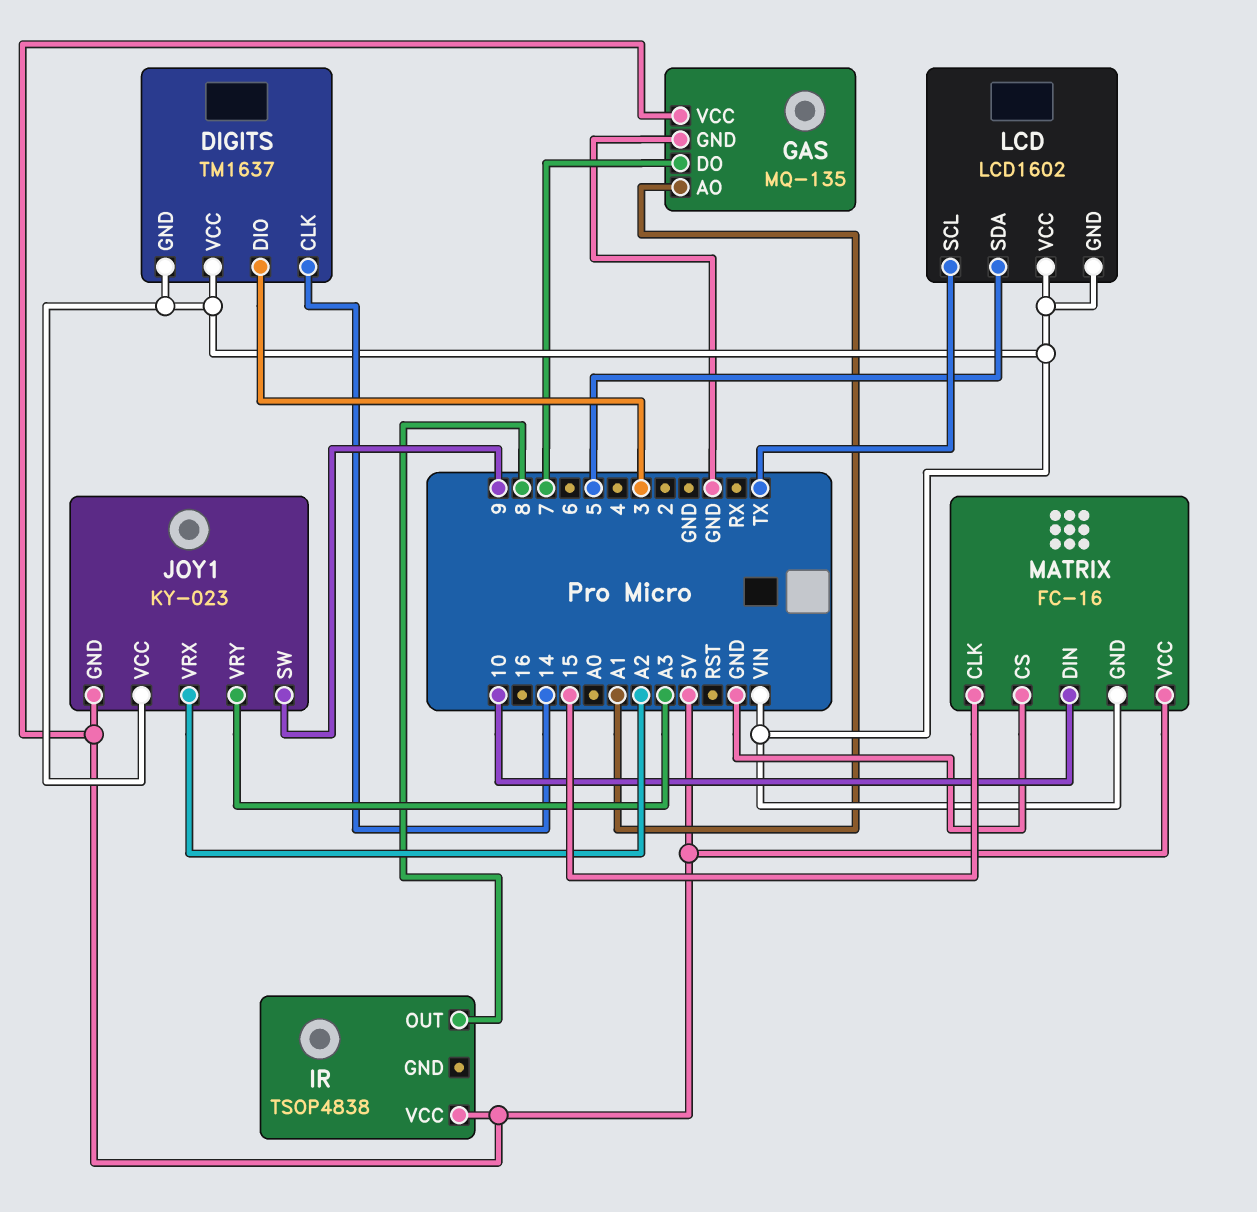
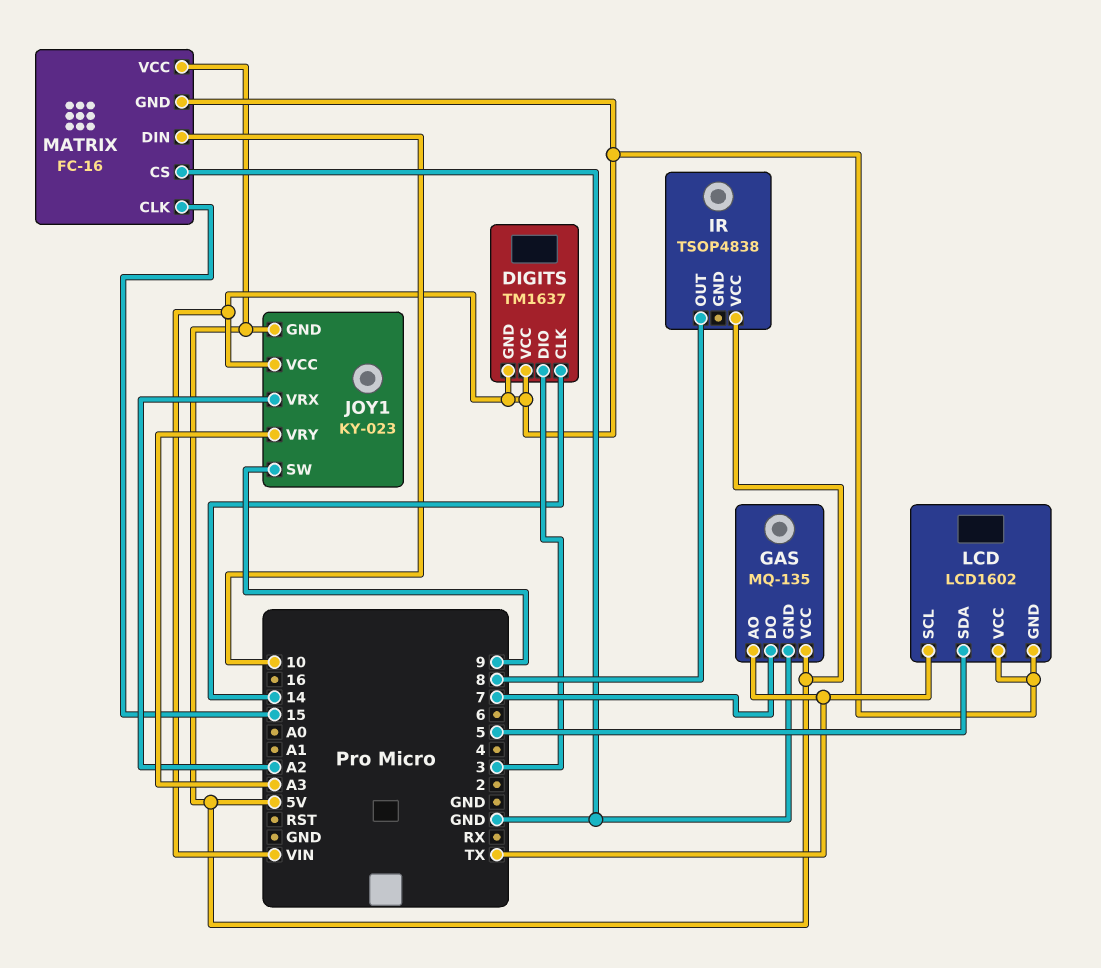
GAS pin AO: A1 -> TX

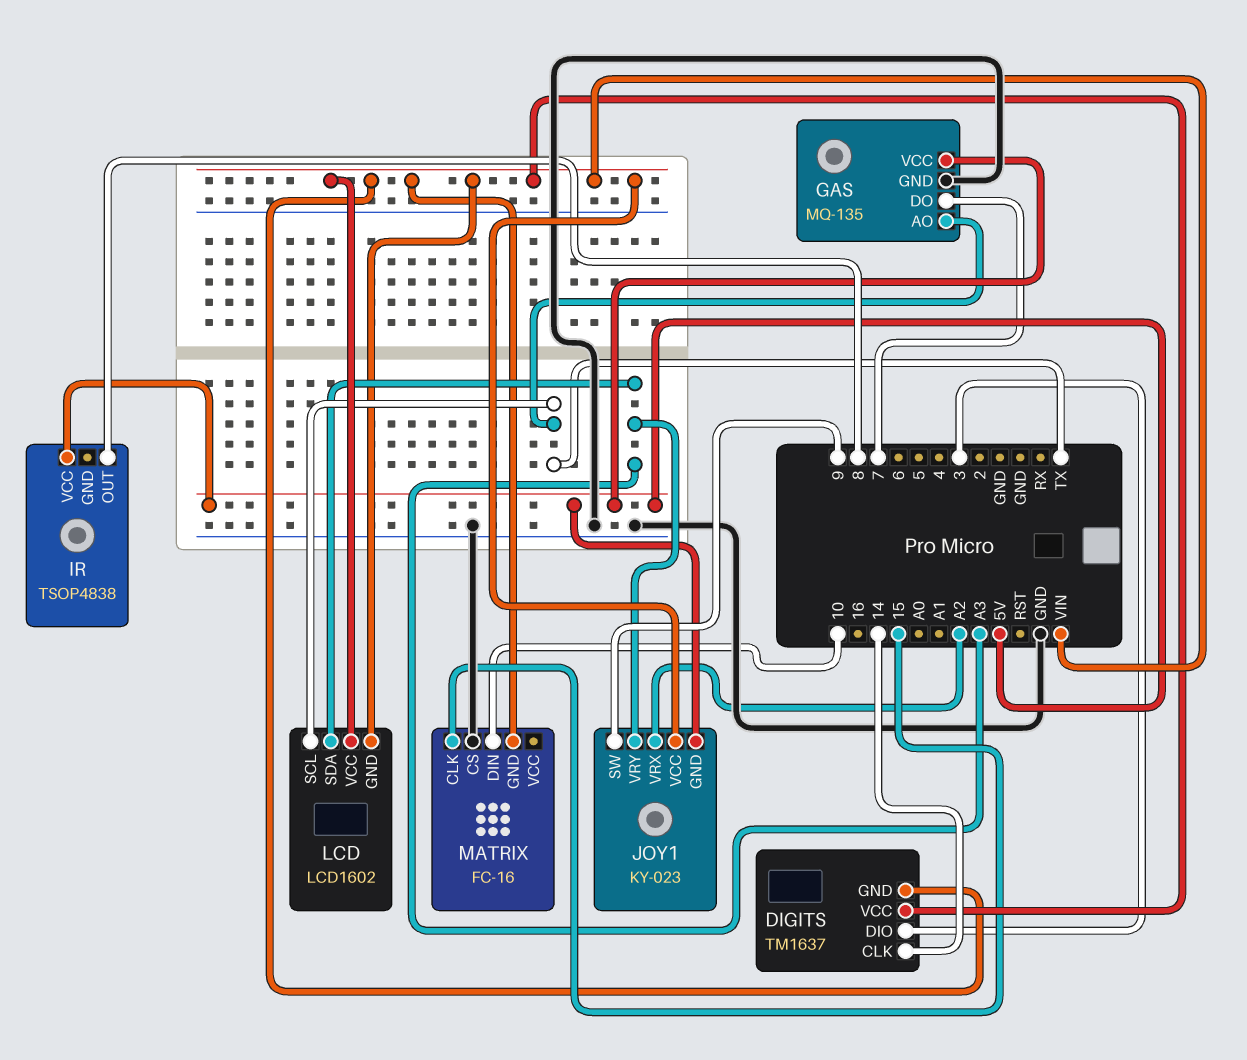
LCD pin SDA: 5 -> A3
MATRIX pin VCC: 5V -> none

